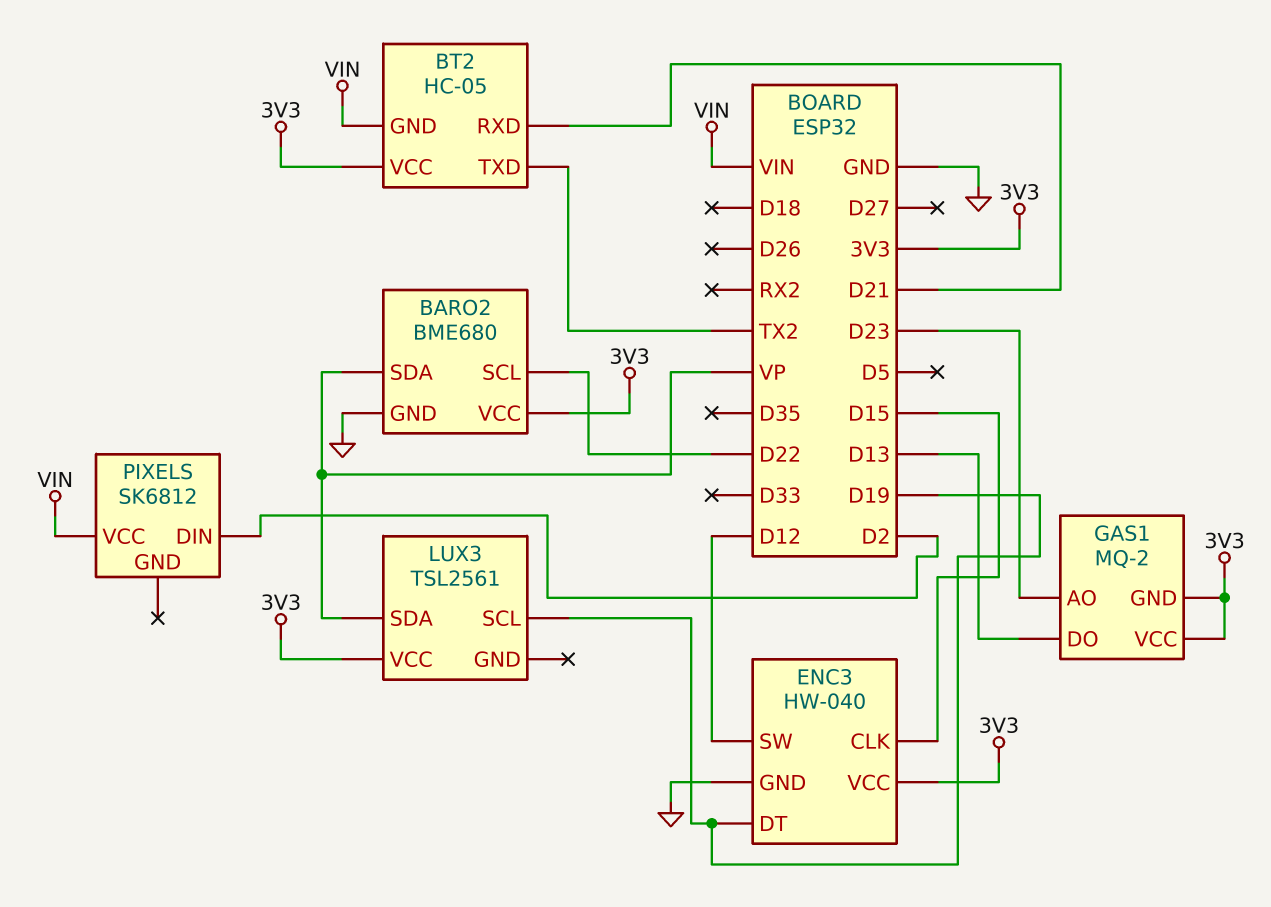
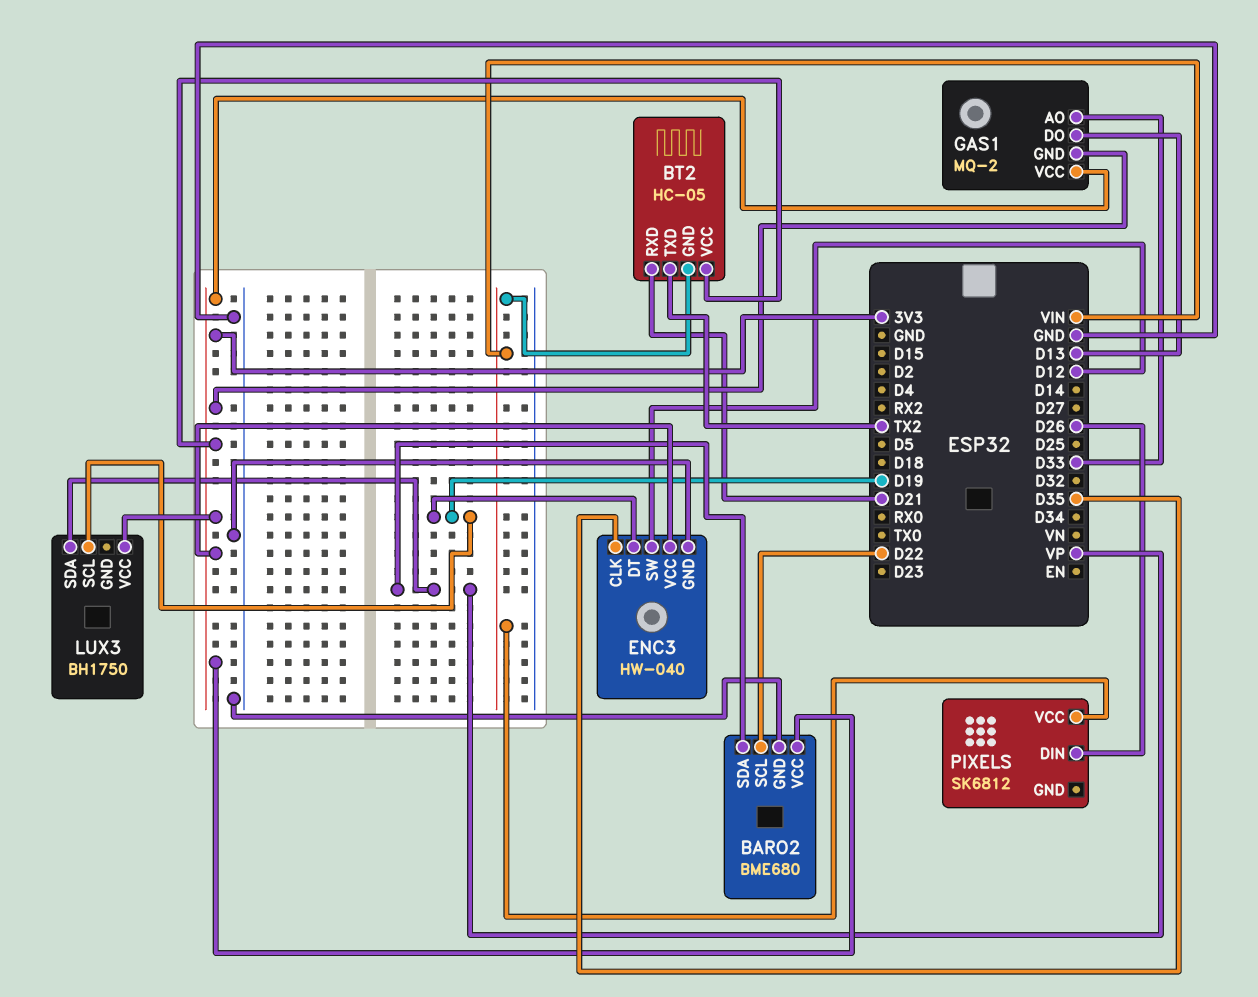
ENC3 pin CLK: D15 -> D35
GAS1 pin AO: D23 -> D33
LUX3: TSL2561 -> BH1750
PIXELS pin DIN: D2 -> D26

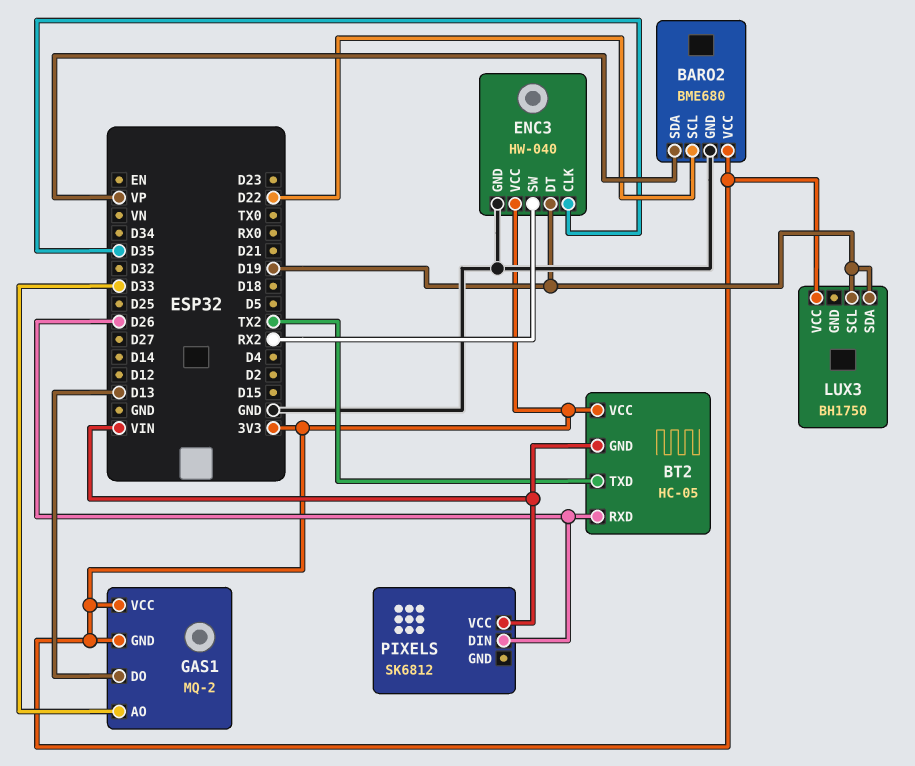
BT2 pin RXD: D21 -> D26
ENC3 pin SW: D12 -> RX2
LUX3 pin SDA: VP -> D19

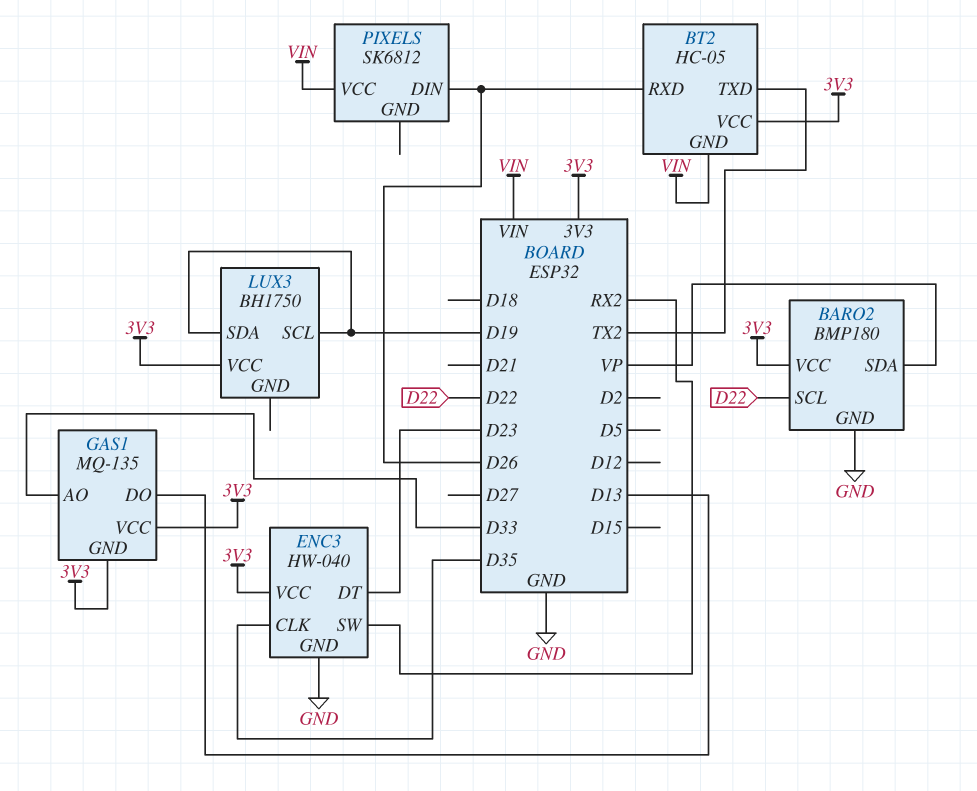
BARO2: BME680 -> BMP180
ENC3 pin DT: D19 -> D23
GAS1: MQ-2 -> MQ-135

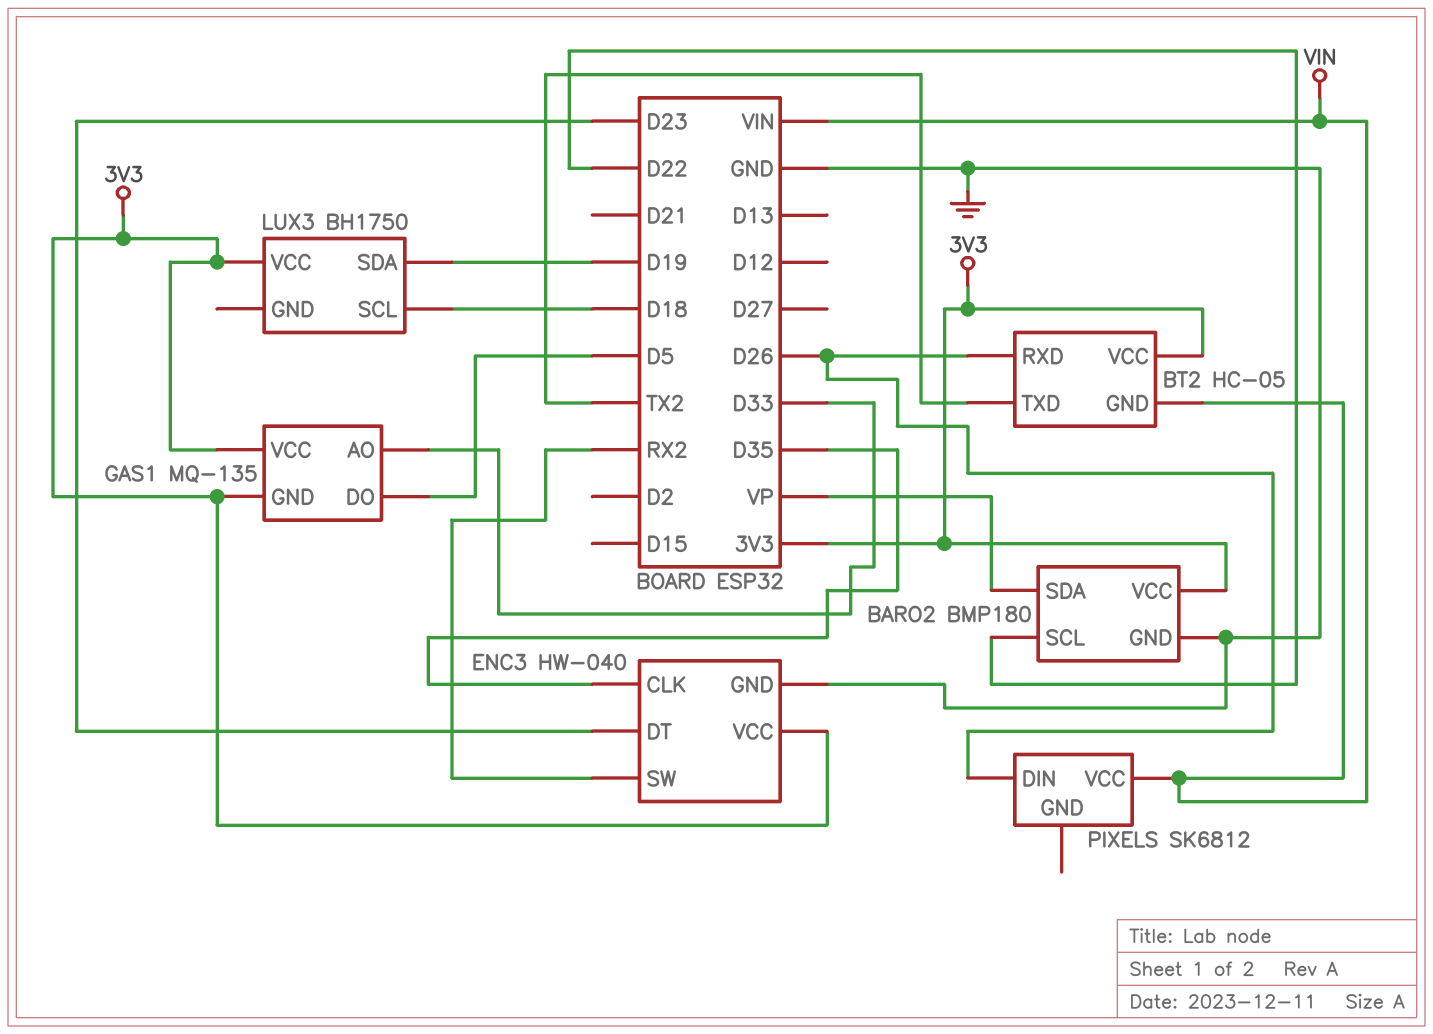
GAS1 pin DO: D13 -> D5
LUX3 pin SCL: D19 -> D18

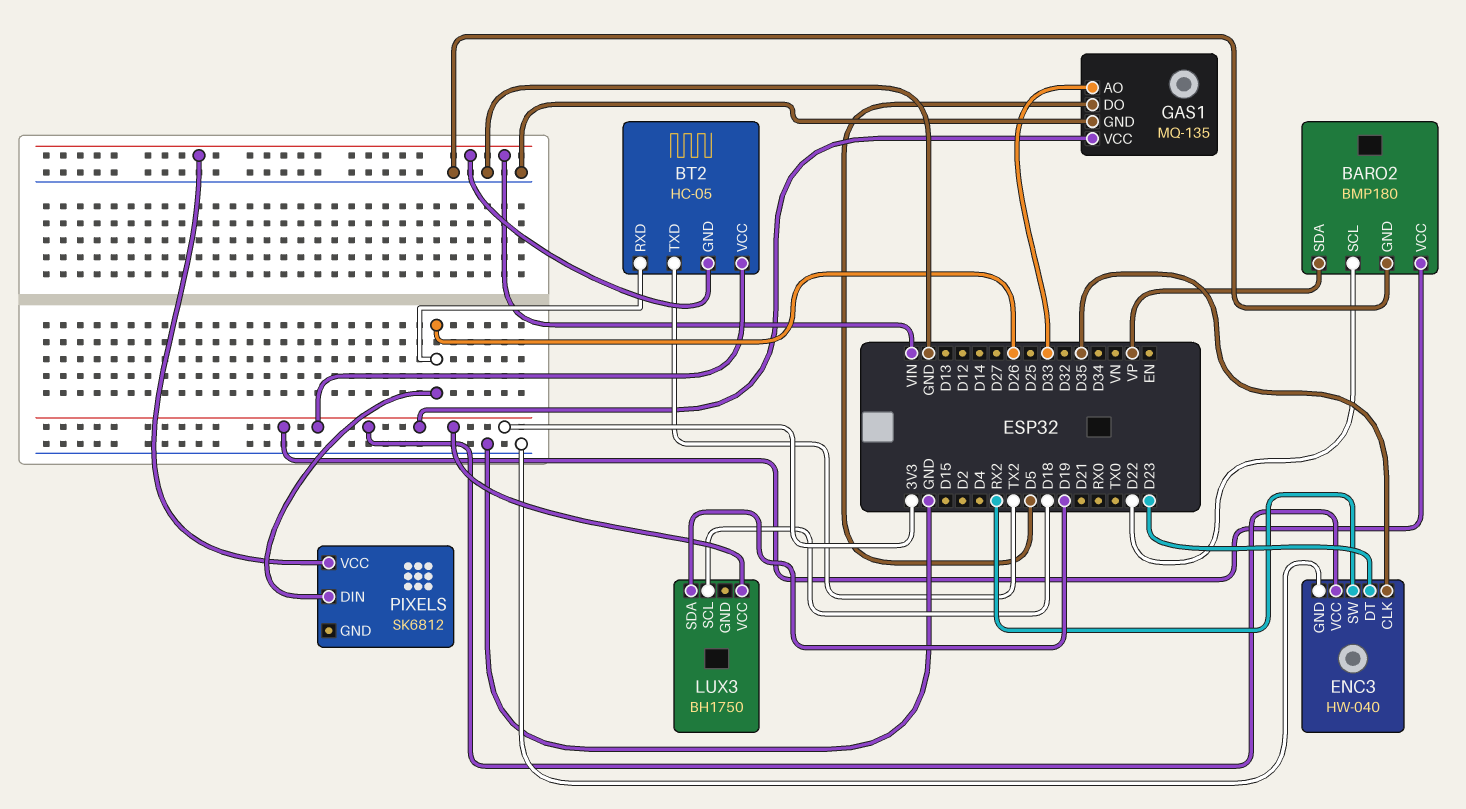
GAS1 pin GND: 3V3 -> GND

